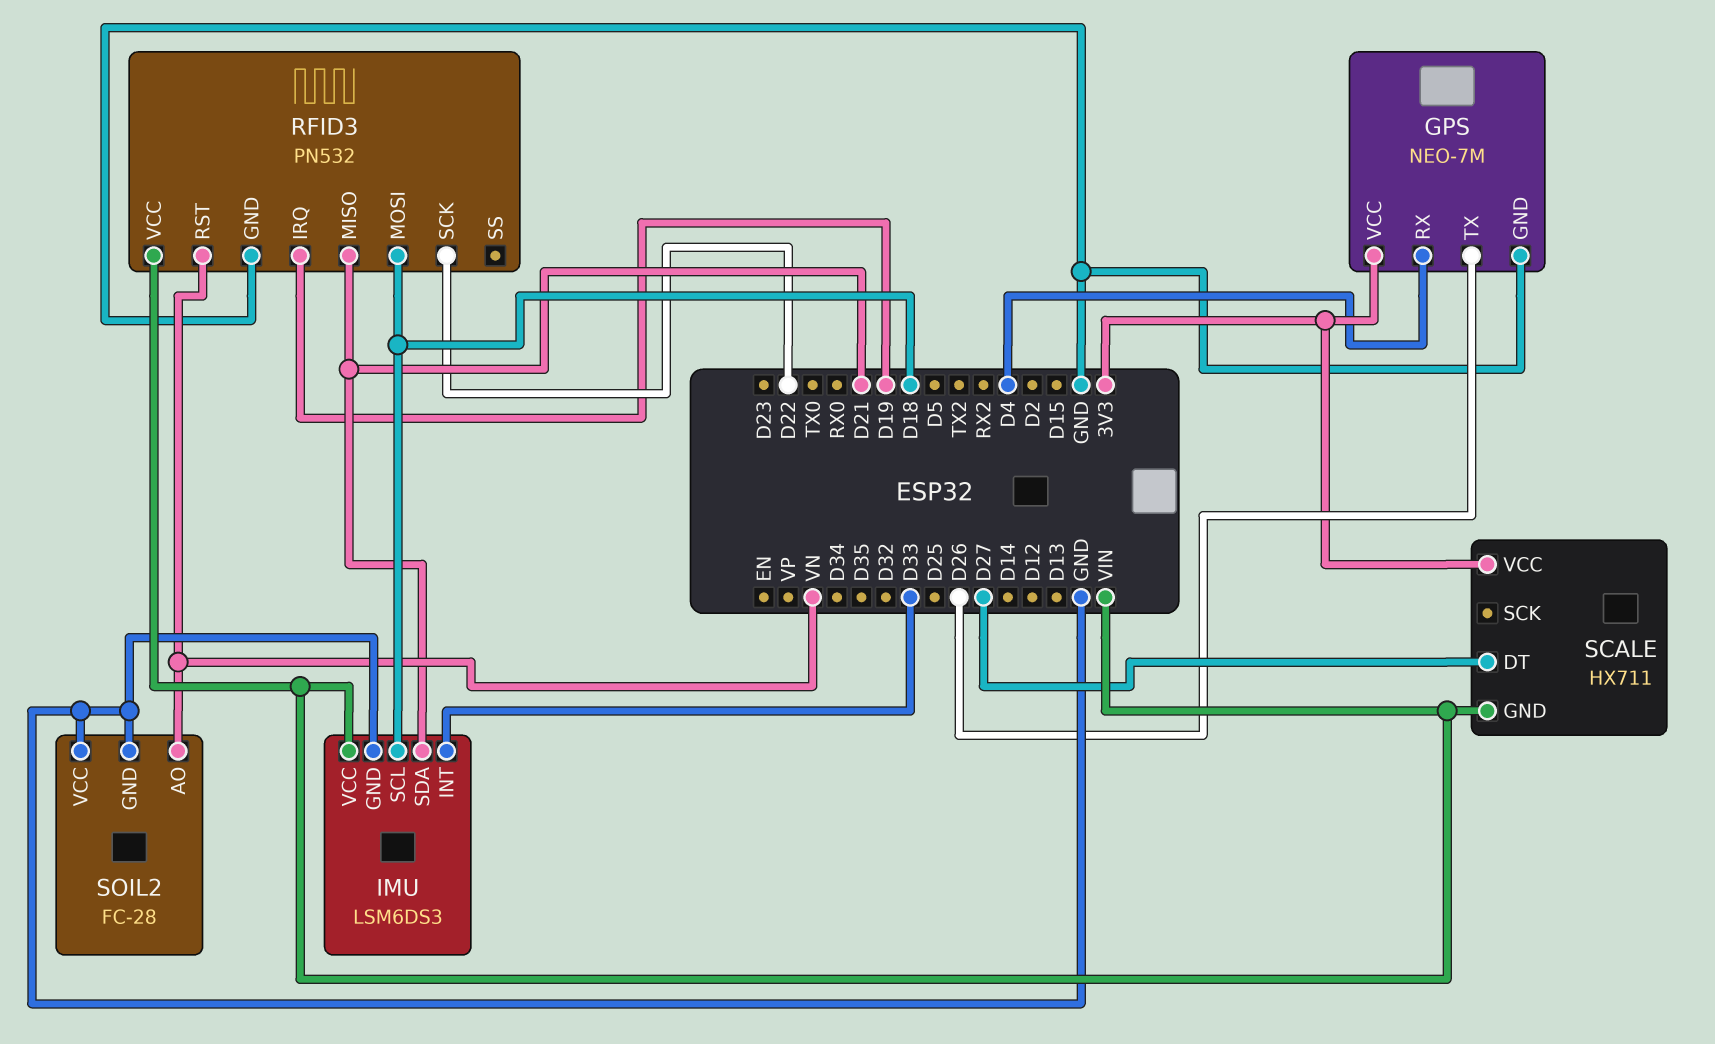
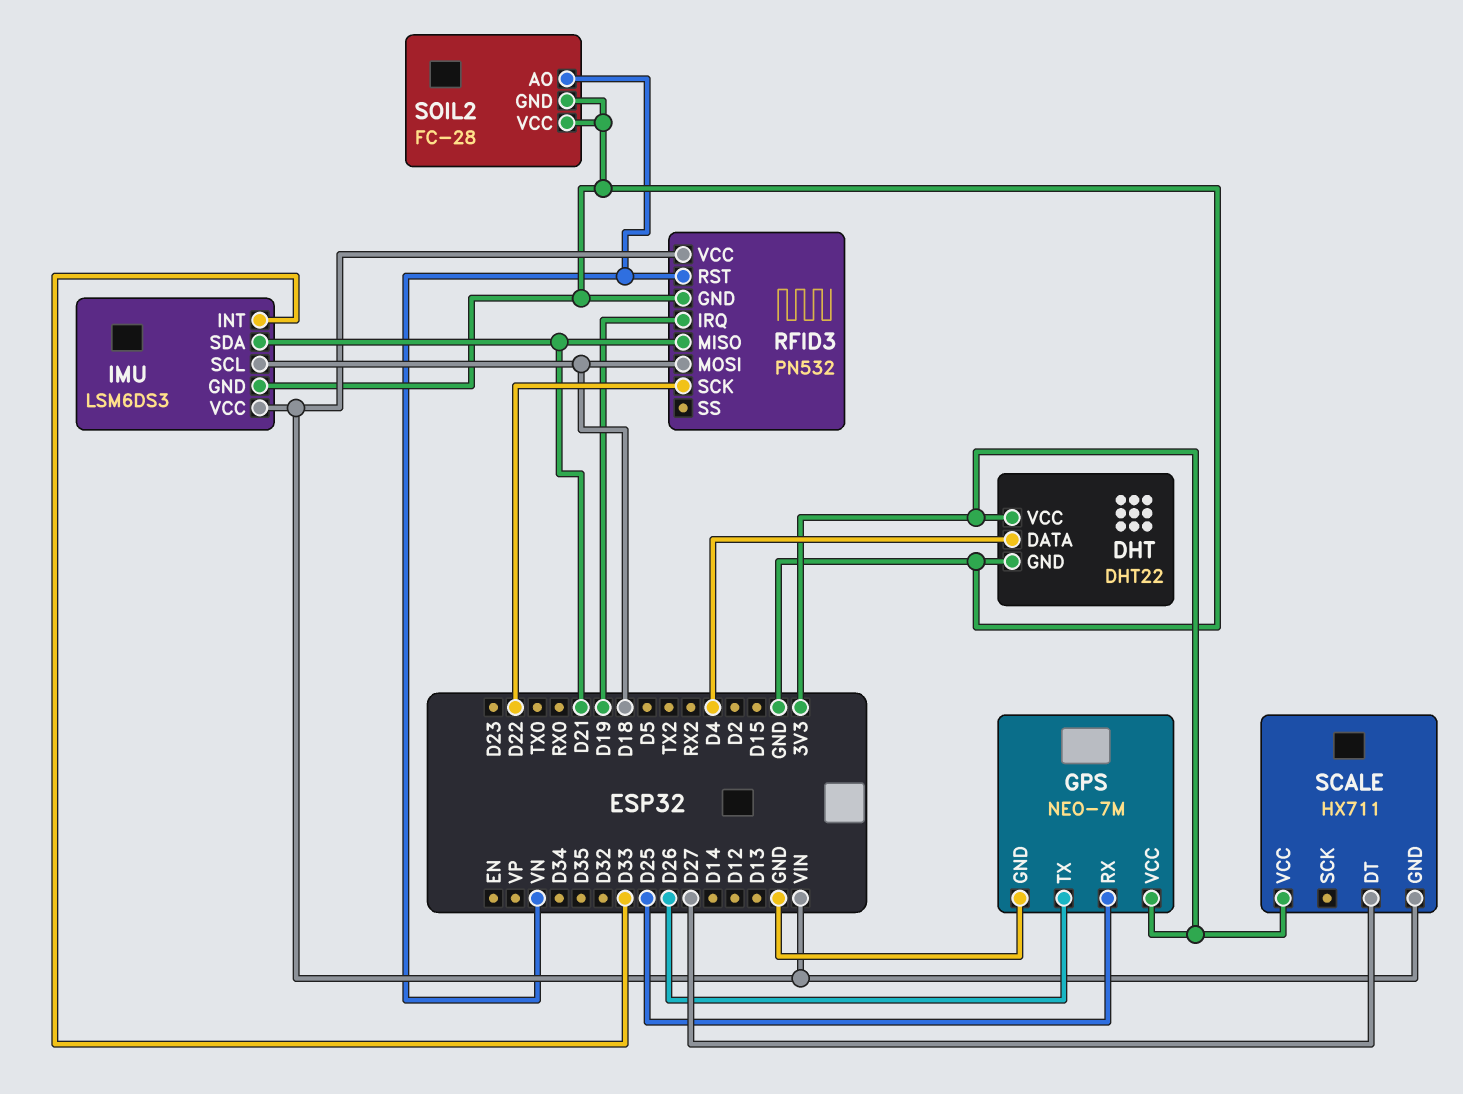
DHT: none -> DHT22
DHT pin DATA: none -> D4
DHT pin GND: none -> GND
DHT pin VCC: none -> 3V3
GPS pin RX: D4 -> D25

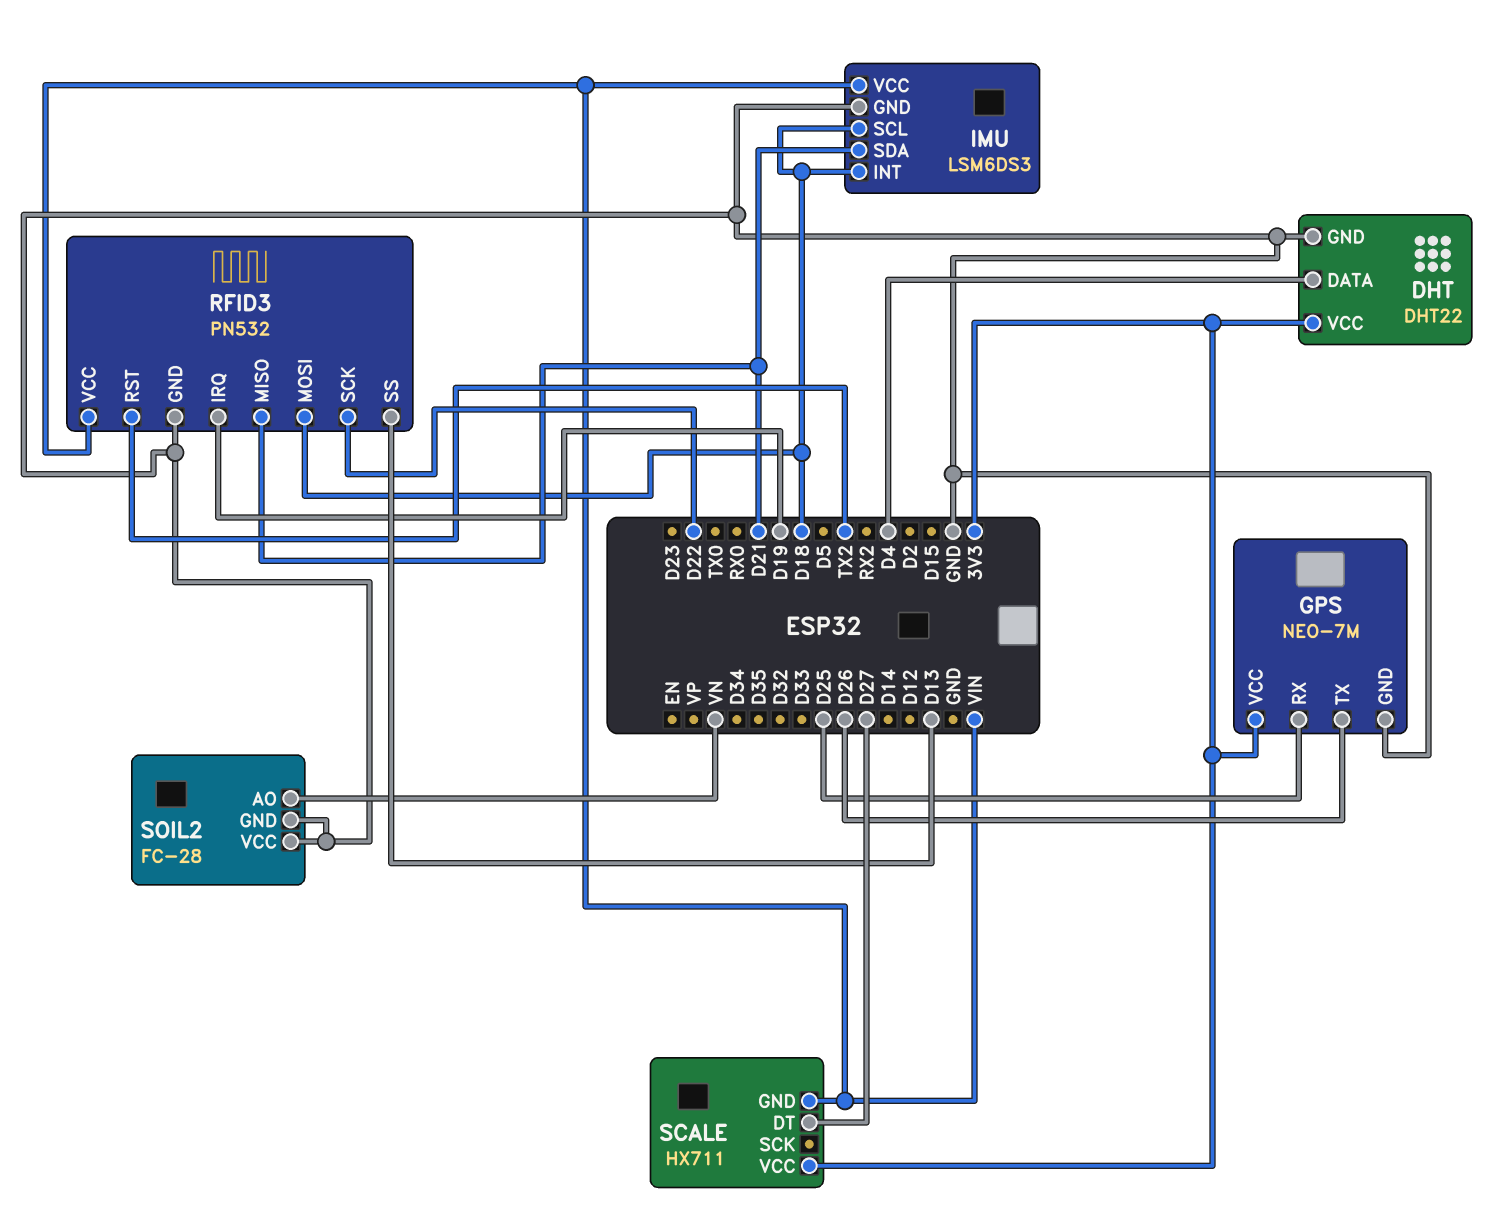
IMU pin INT: D33 -> D18
RFID3 pin RST: VN -> TX2
RFID3 pin SS: none -> D13

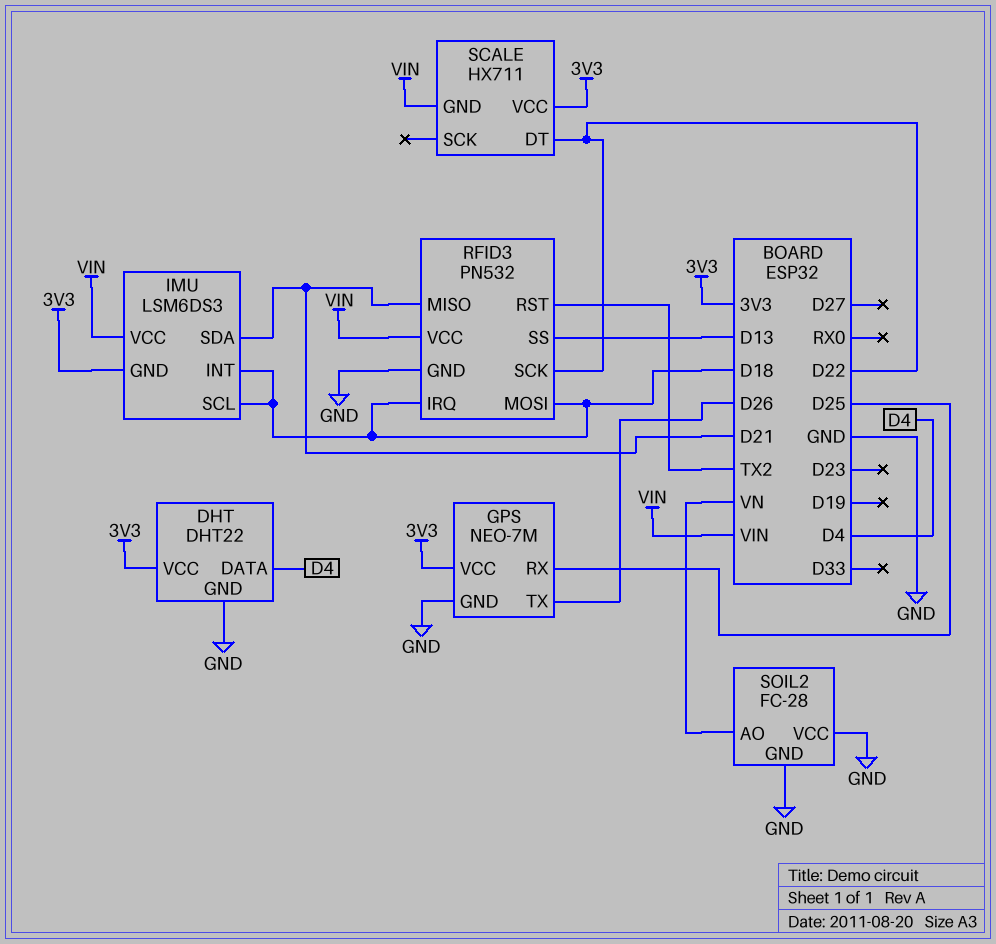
IMU pin GND: GND -> 3V3
RFID3 pin IRQ: D19 -> D18
SCALE pin DT: D27 -> D22

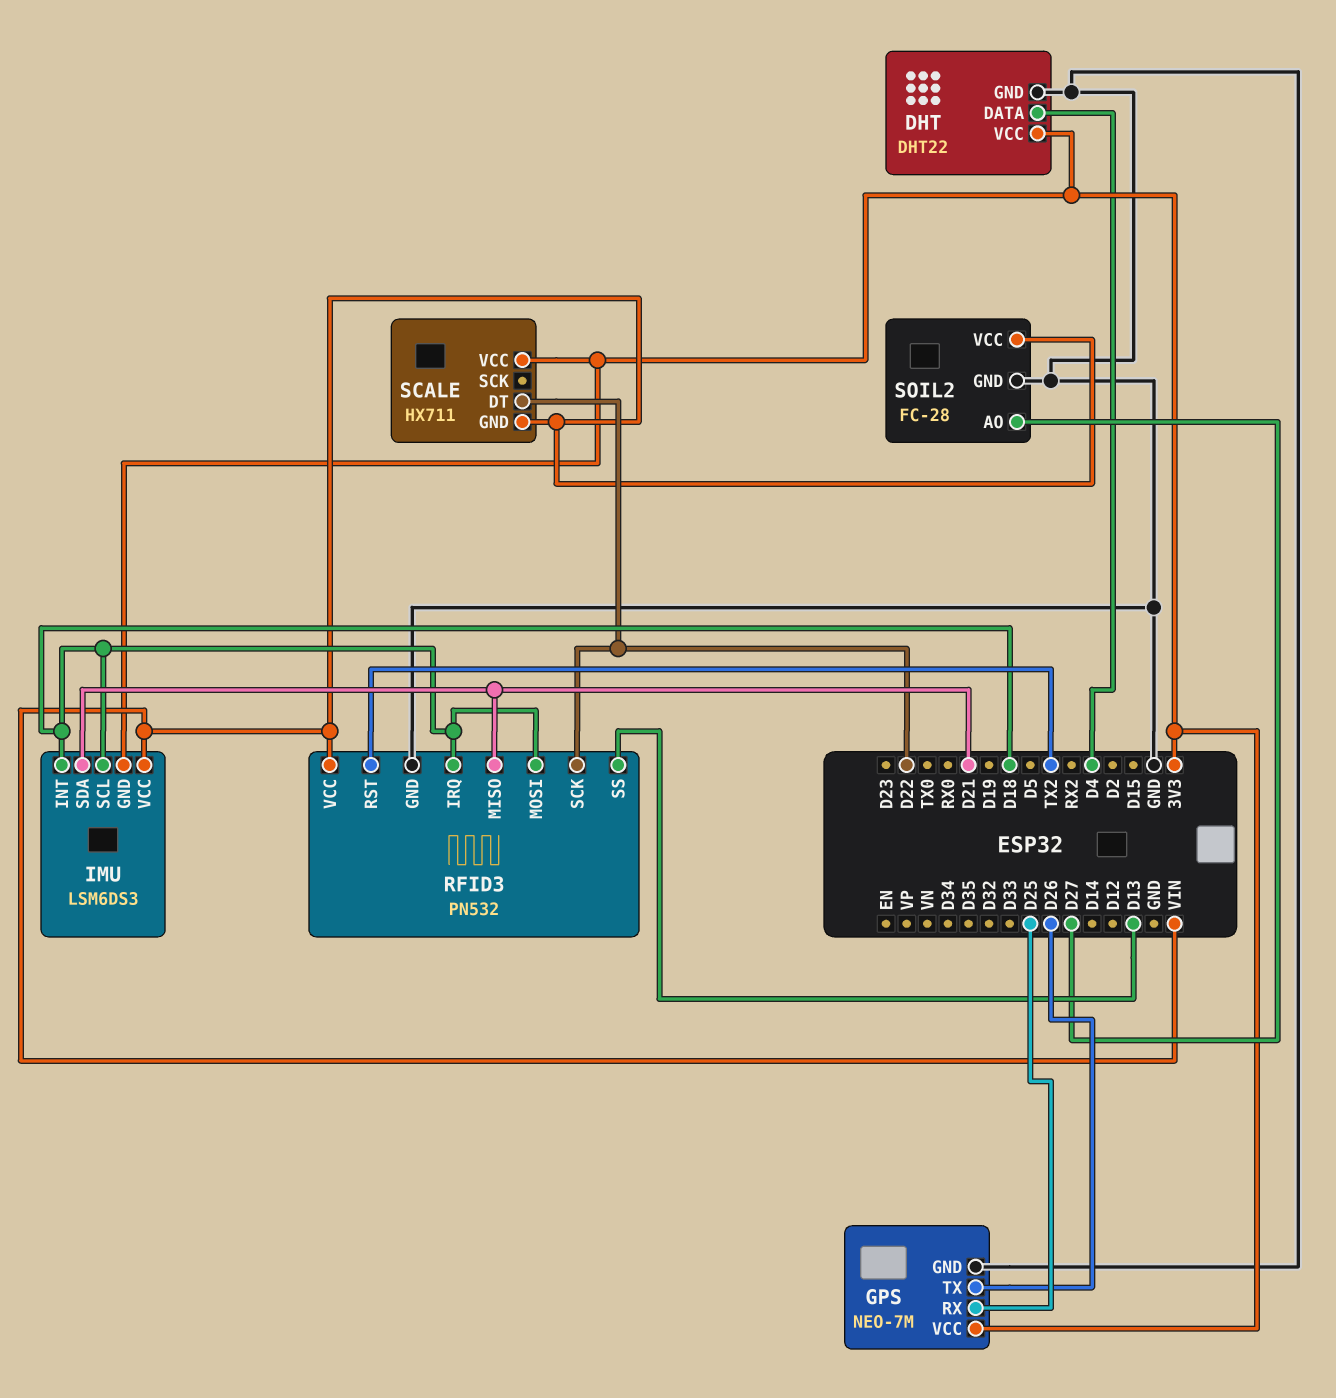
SOIL2 pin AO: VN -> D27
SOIL2 pin VCC: GND -> VIN

